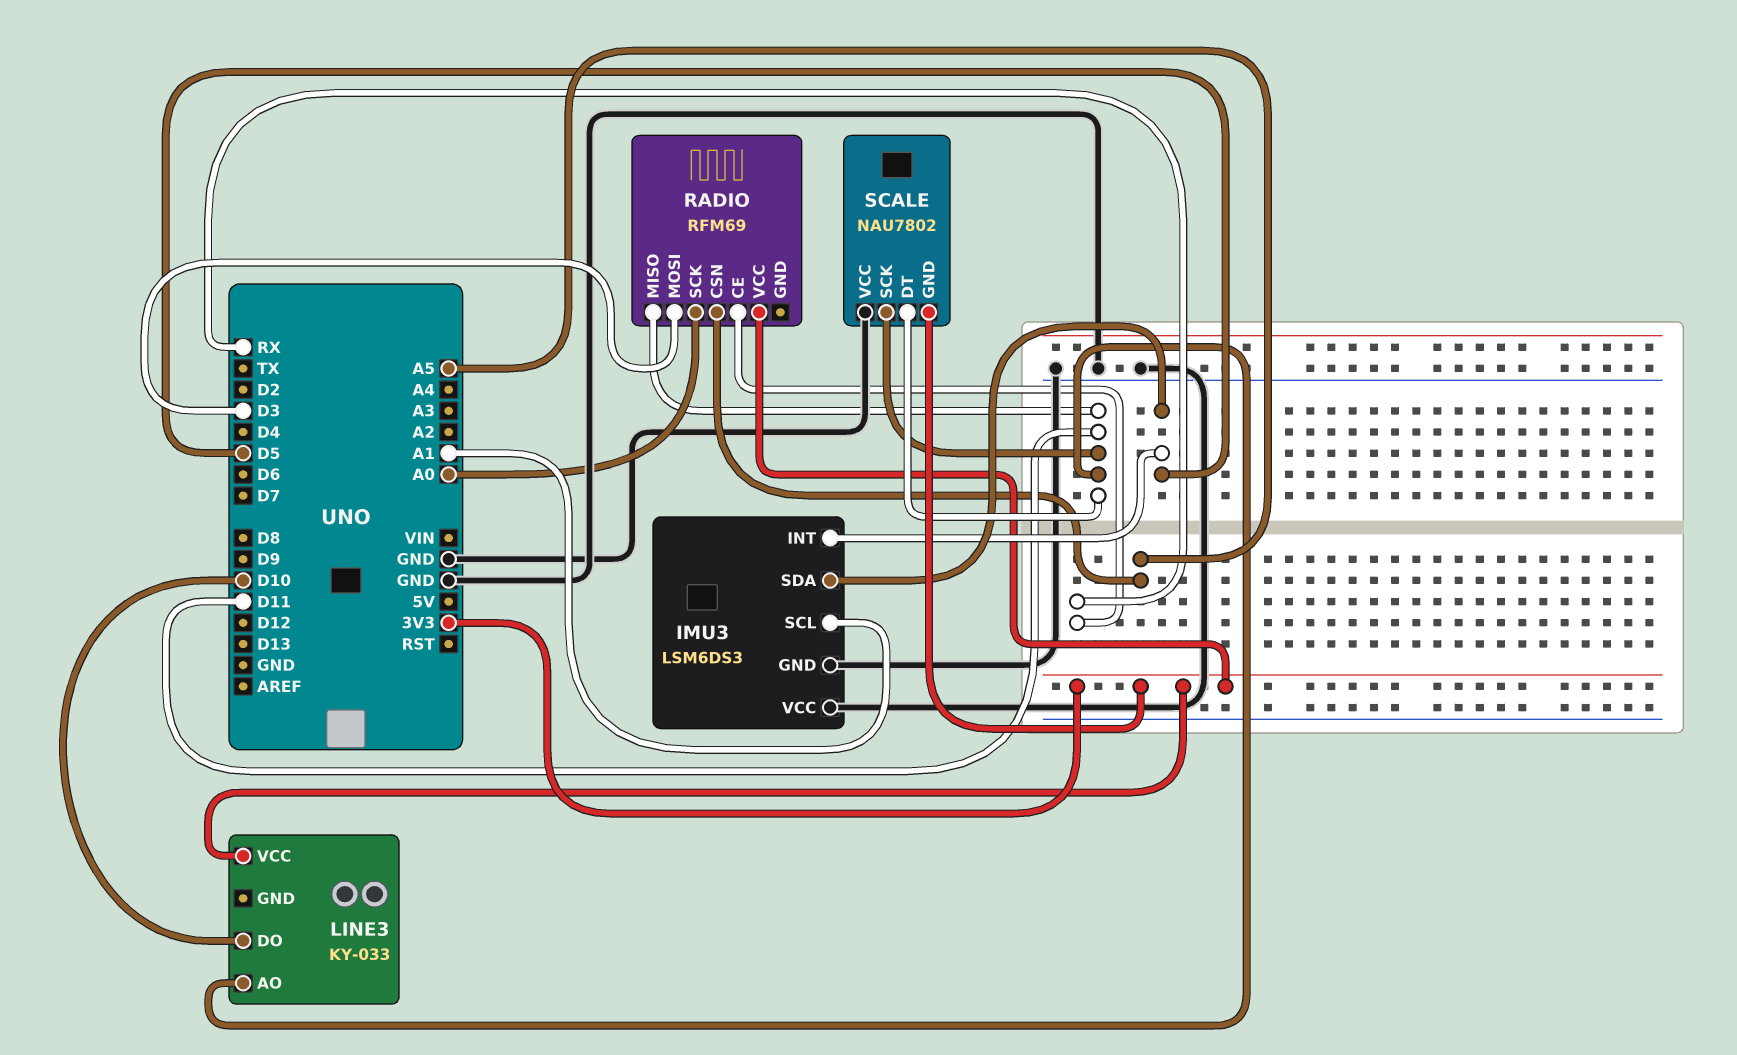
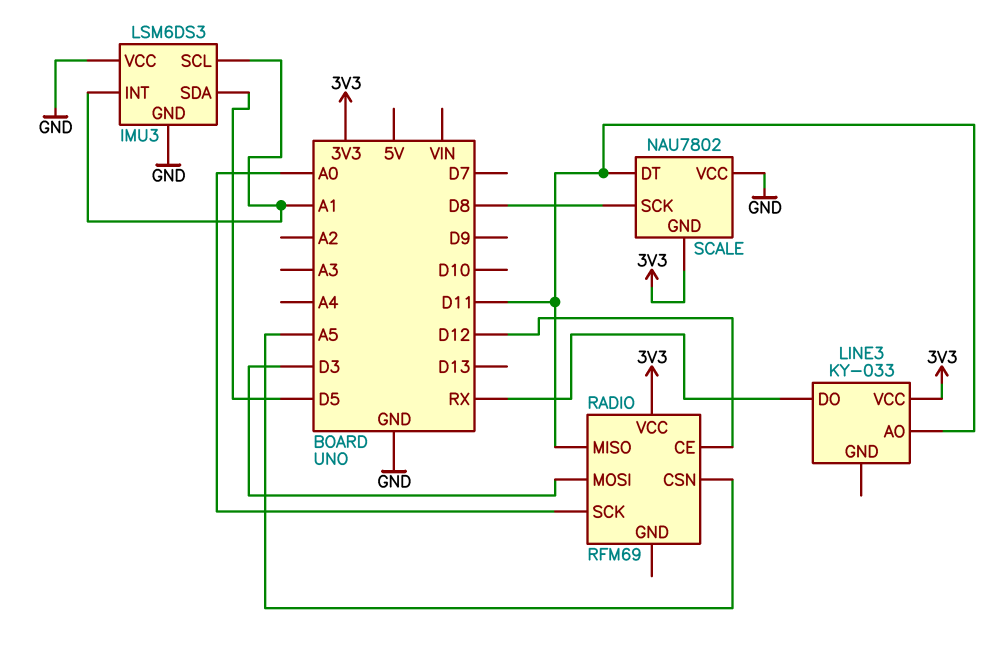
IMU3 pin INT: D5 -> A1
LINE3 pin DO: D10 -> RX
RADIO pin CE: RX -> D12
SCALE pin SCK: D11 -> D8

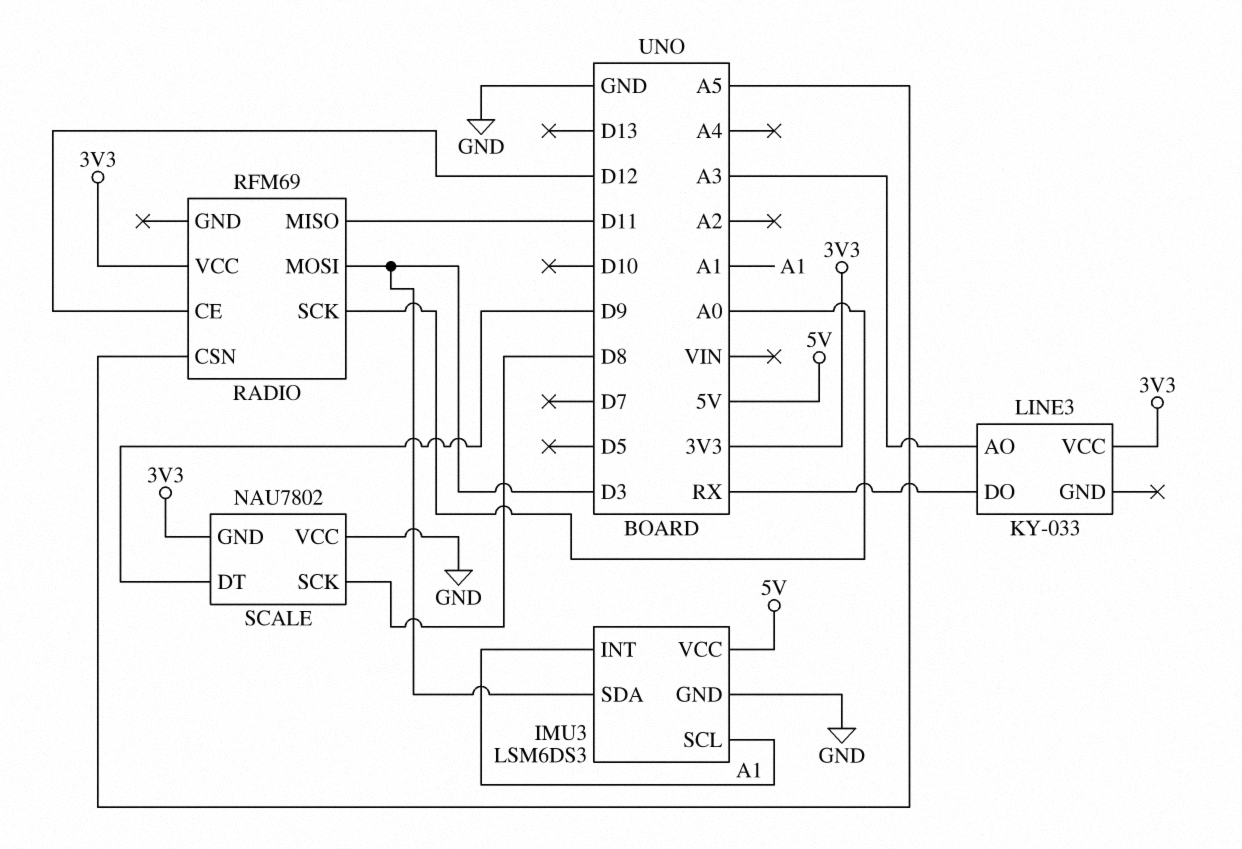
IMU3 pin SDA: D5 -> D3
IMU3 pin VCC: GND -> 5V
LINE3 pin AO: D11 -> A3
SCALE pin DT: D11 -> D9

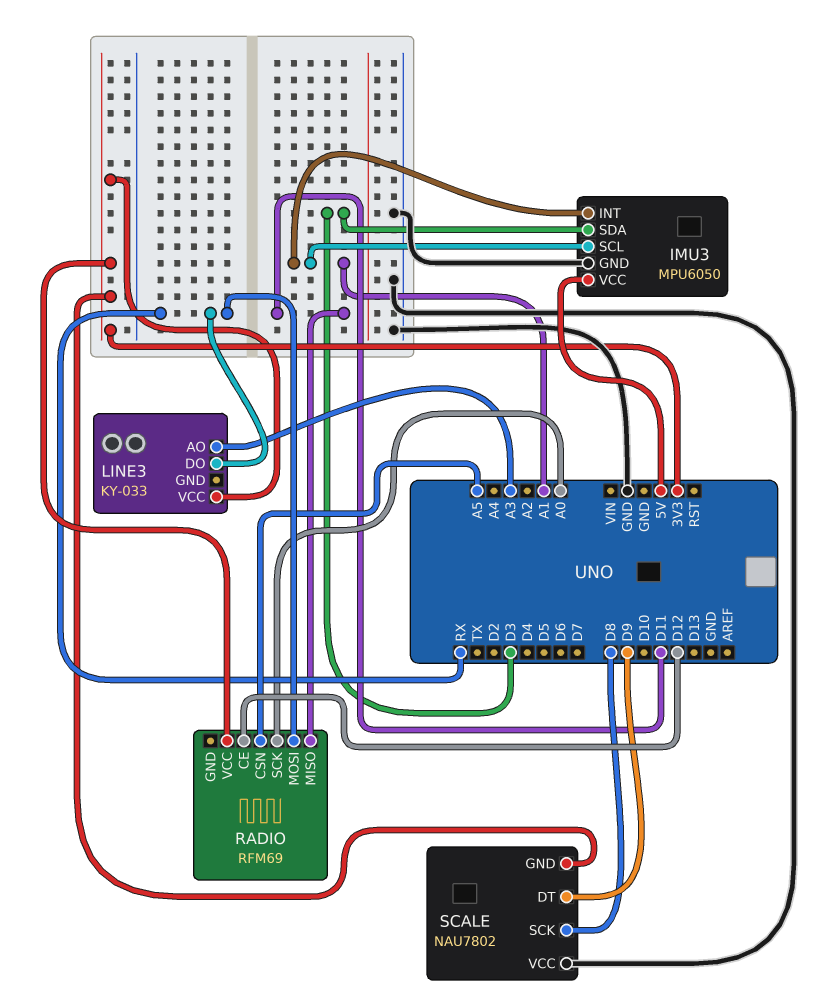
IMU3: LSM6DS3 -> MPU6050
RADIO pin MOSI: D3 -> RX

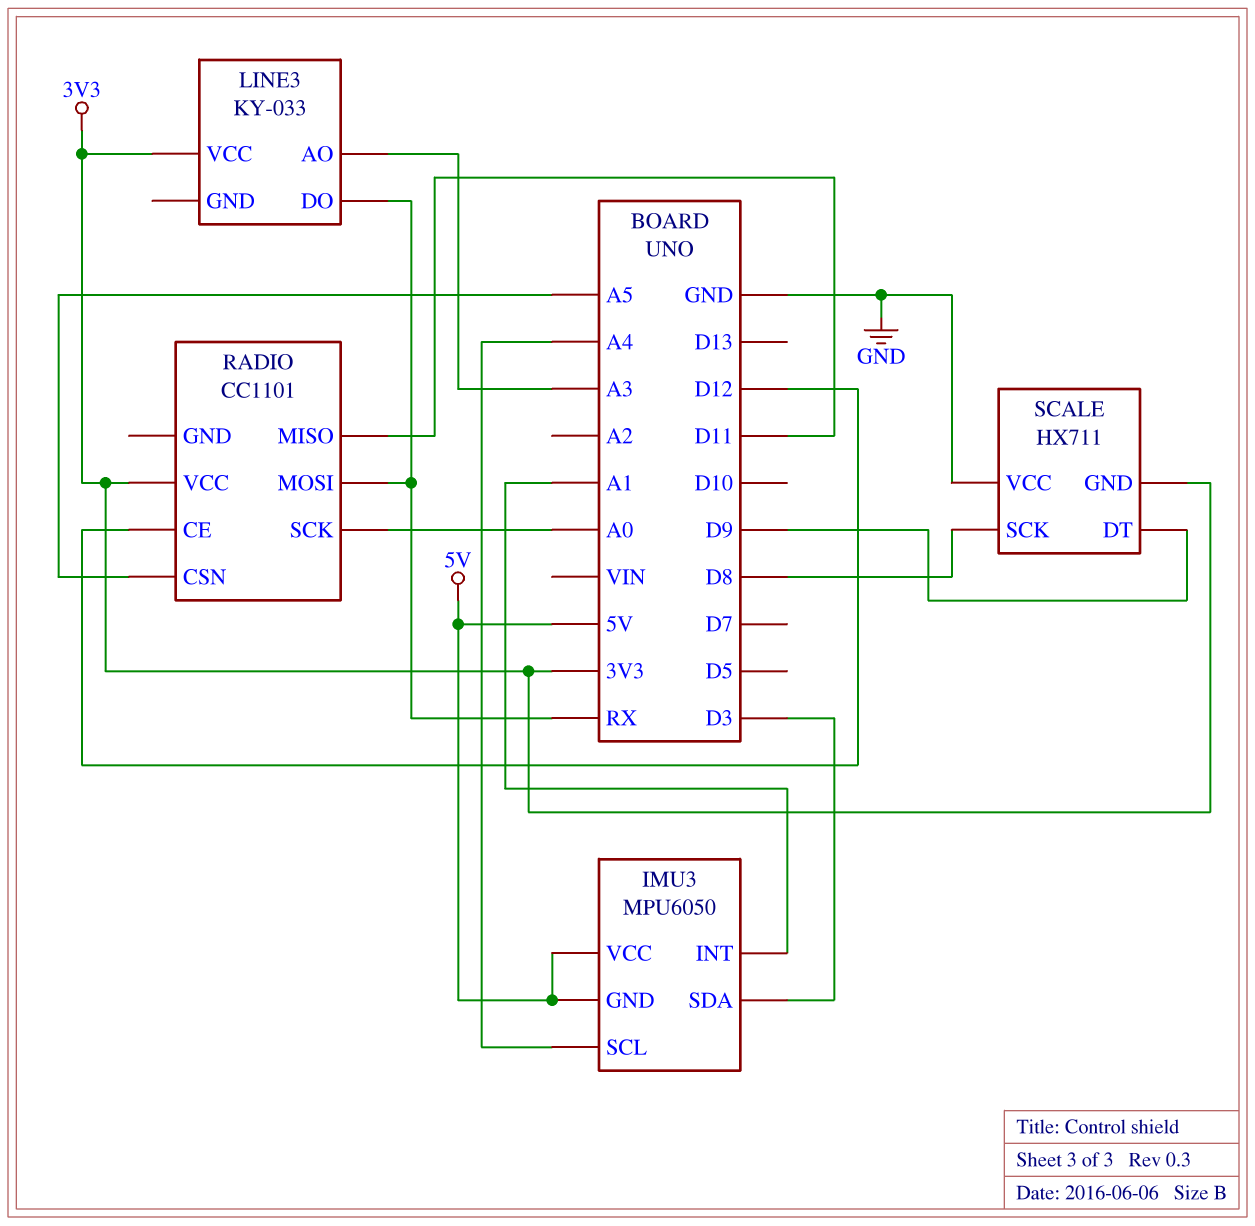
IMU3 pin GND: GND -> 5V
IMU3 pin SCL: A1 -> A4
RADIO: RFM69 -> CC1101
SCALE: NAU7802 -> HX711

